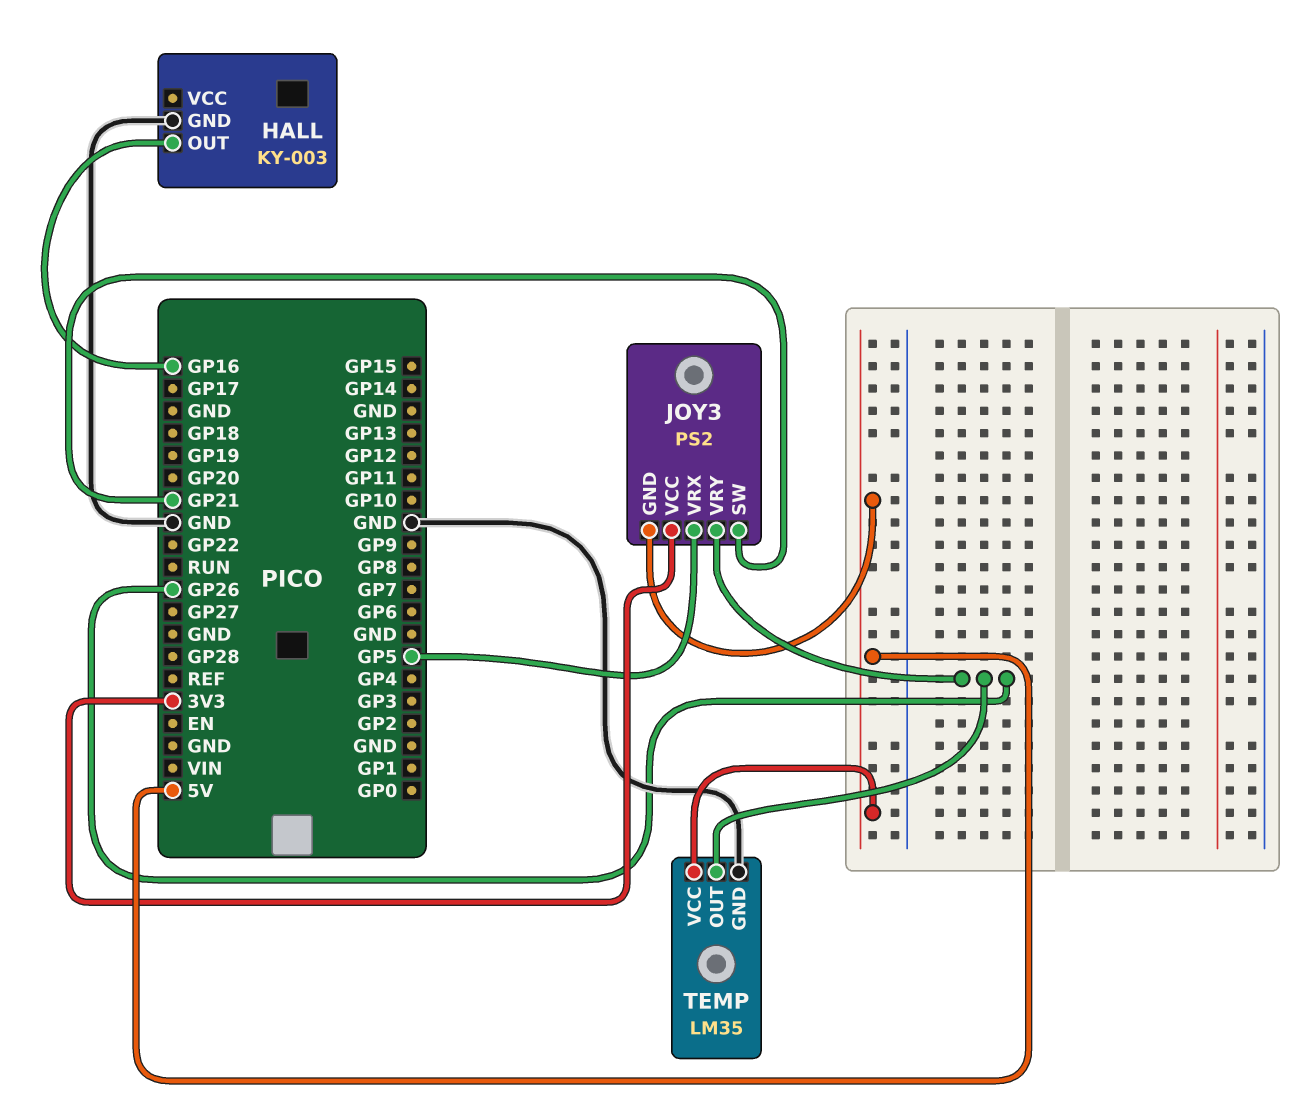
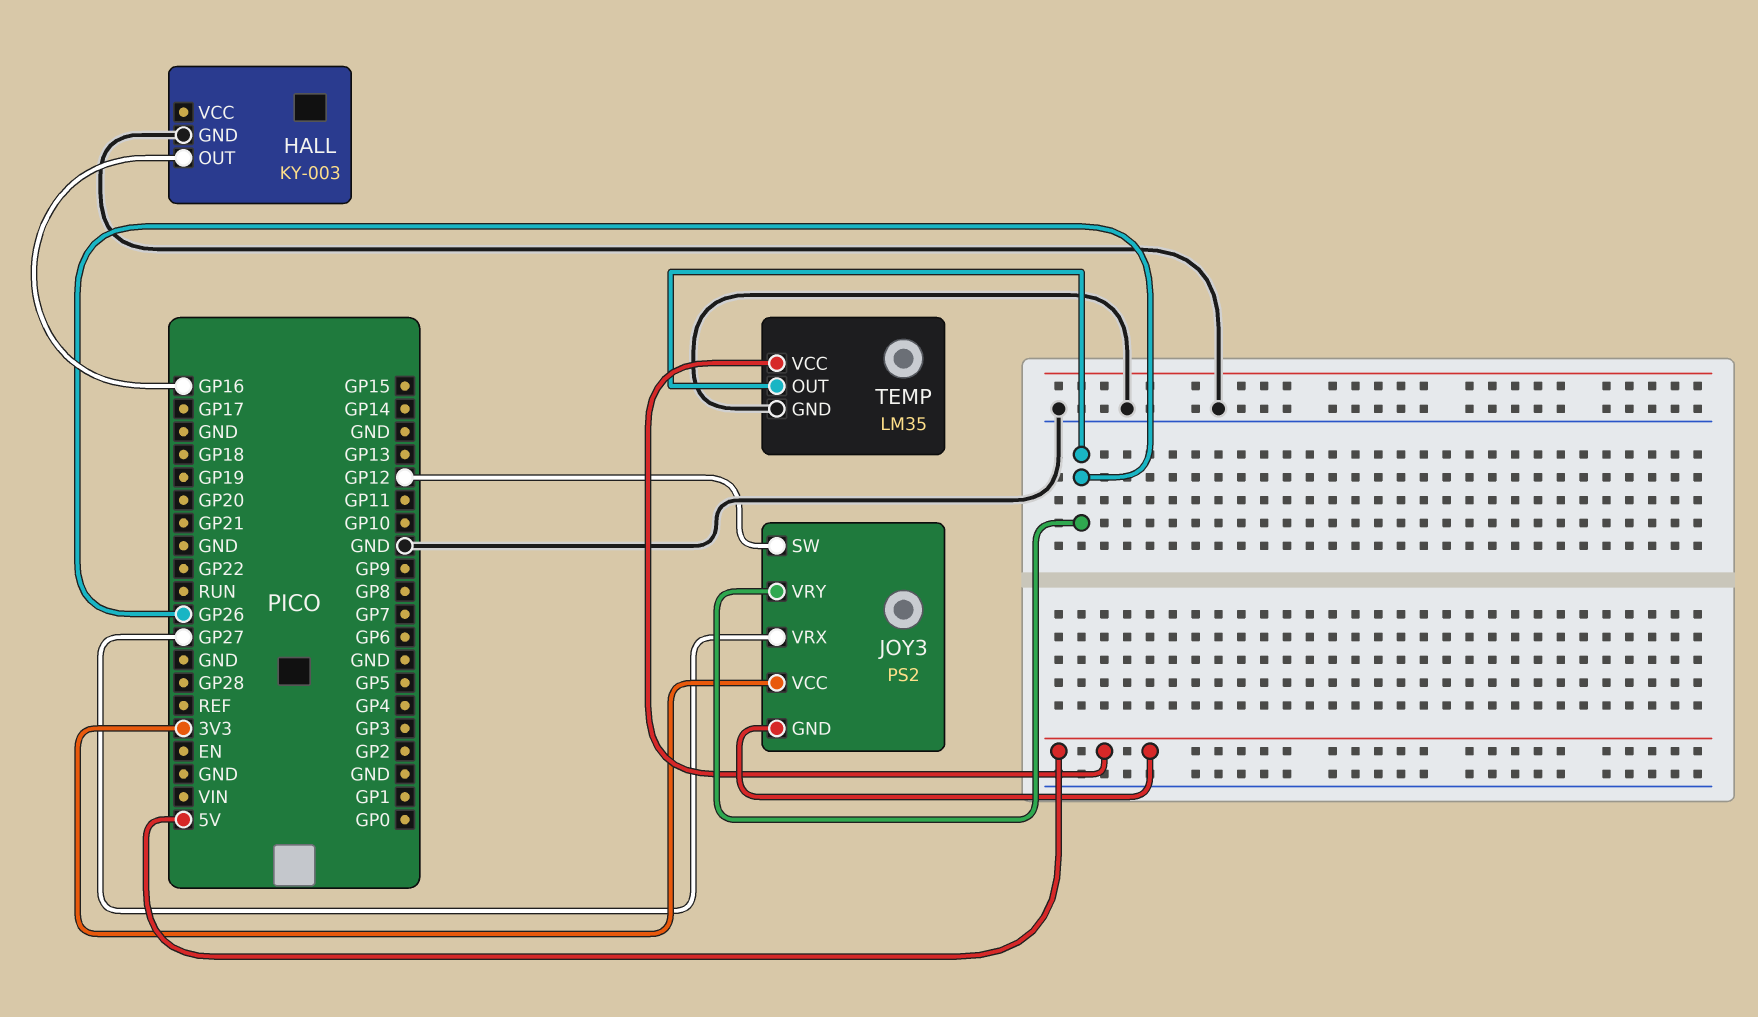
JOY3 pin SW: GP21 -> GP12
JOY3 pin VRX: GP5 -> GP27

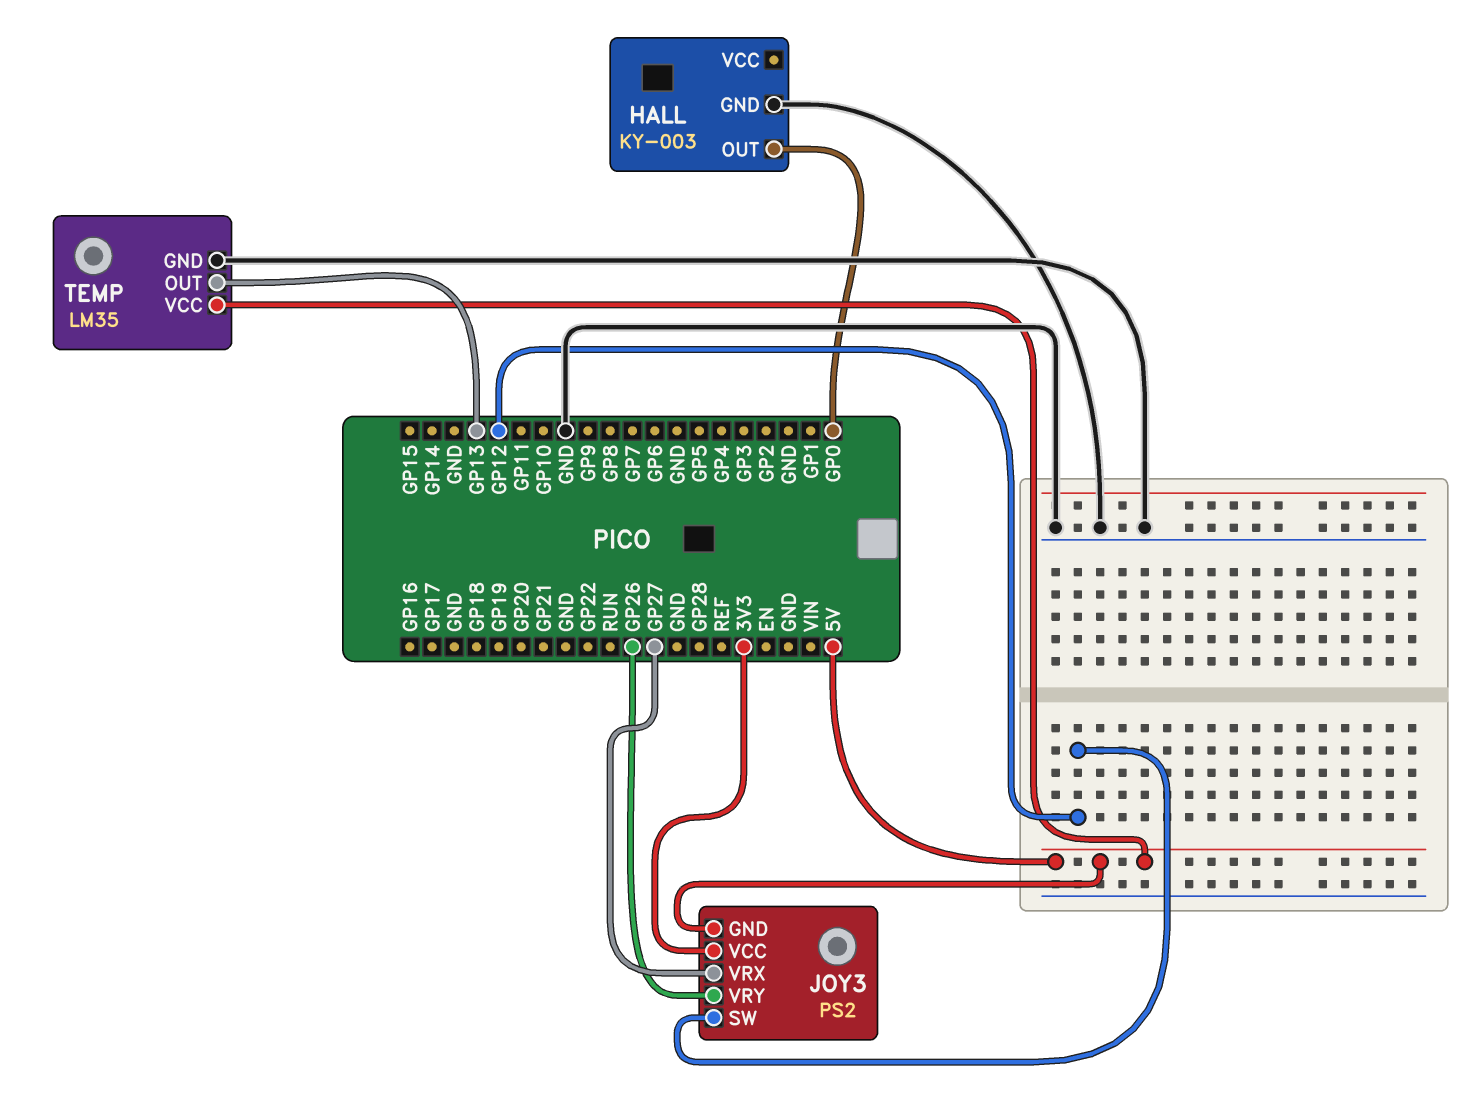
HALL pin OUT: GP16 -> GP0
TEMP pin OUT: GP26 -> GP13

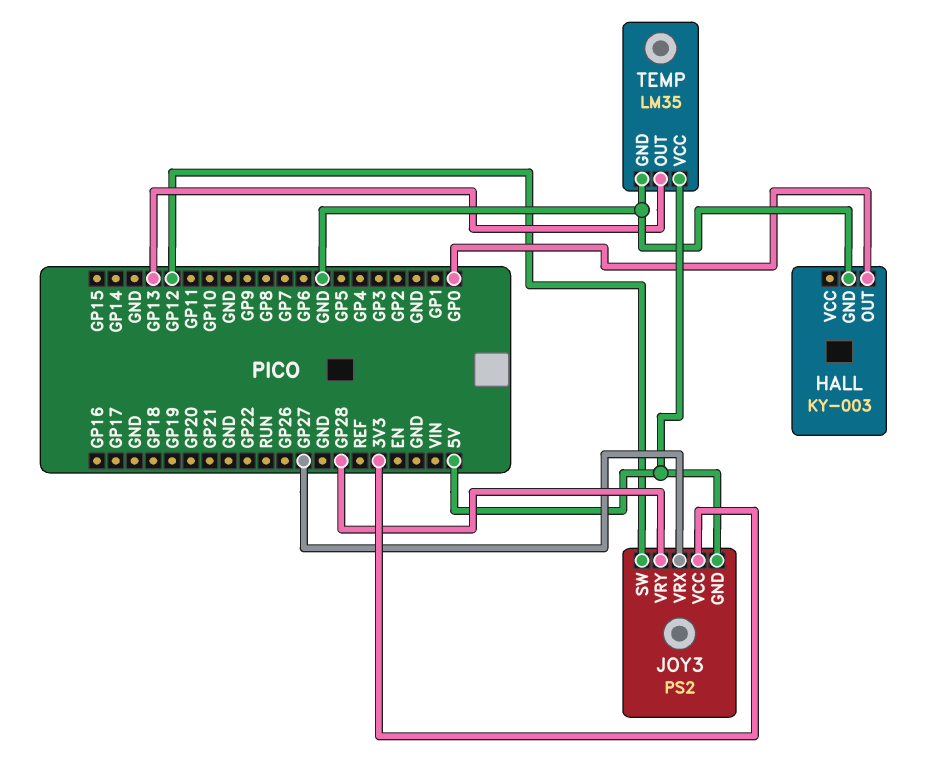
JOY3 pin VRY: GP26 -> GP28

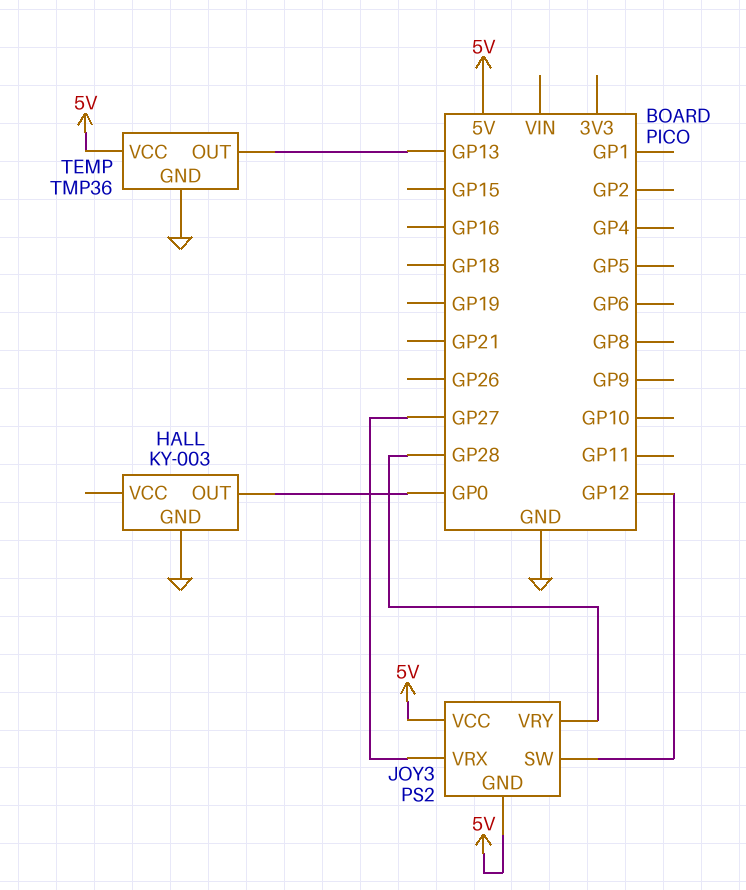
JOY3 pin VCC: 3V3 -> 5V
TEMP: LM35 -> TMP36

